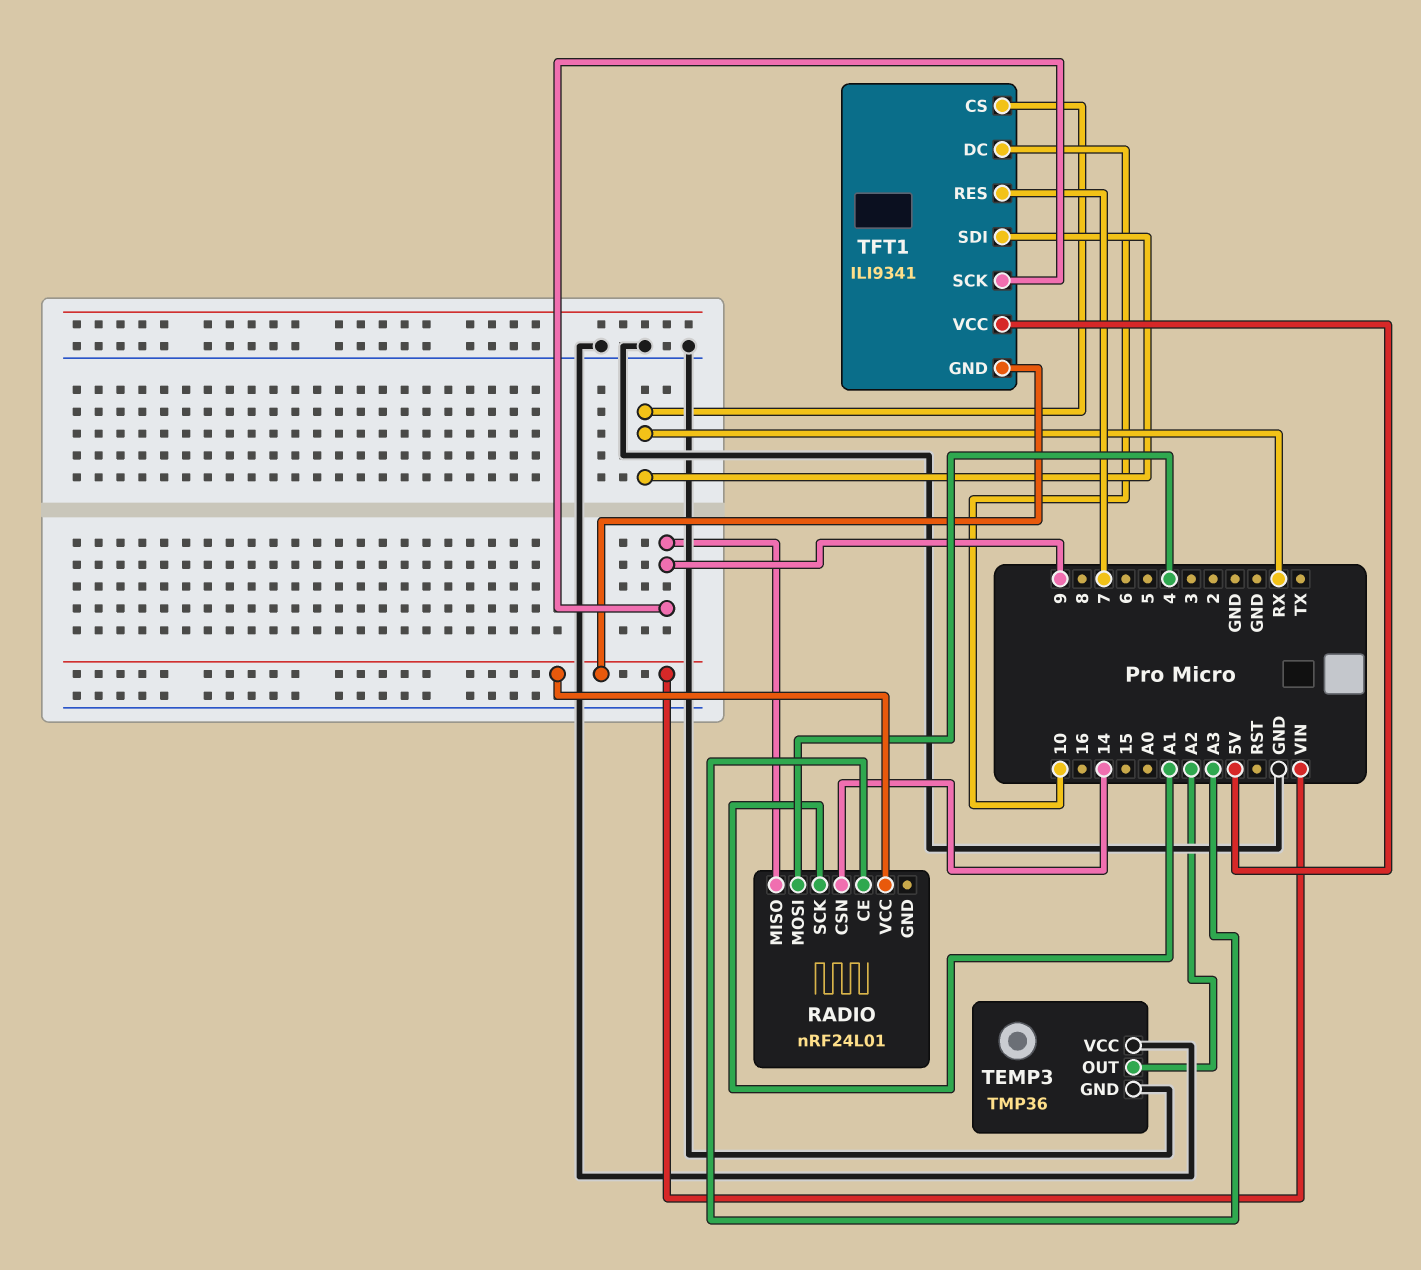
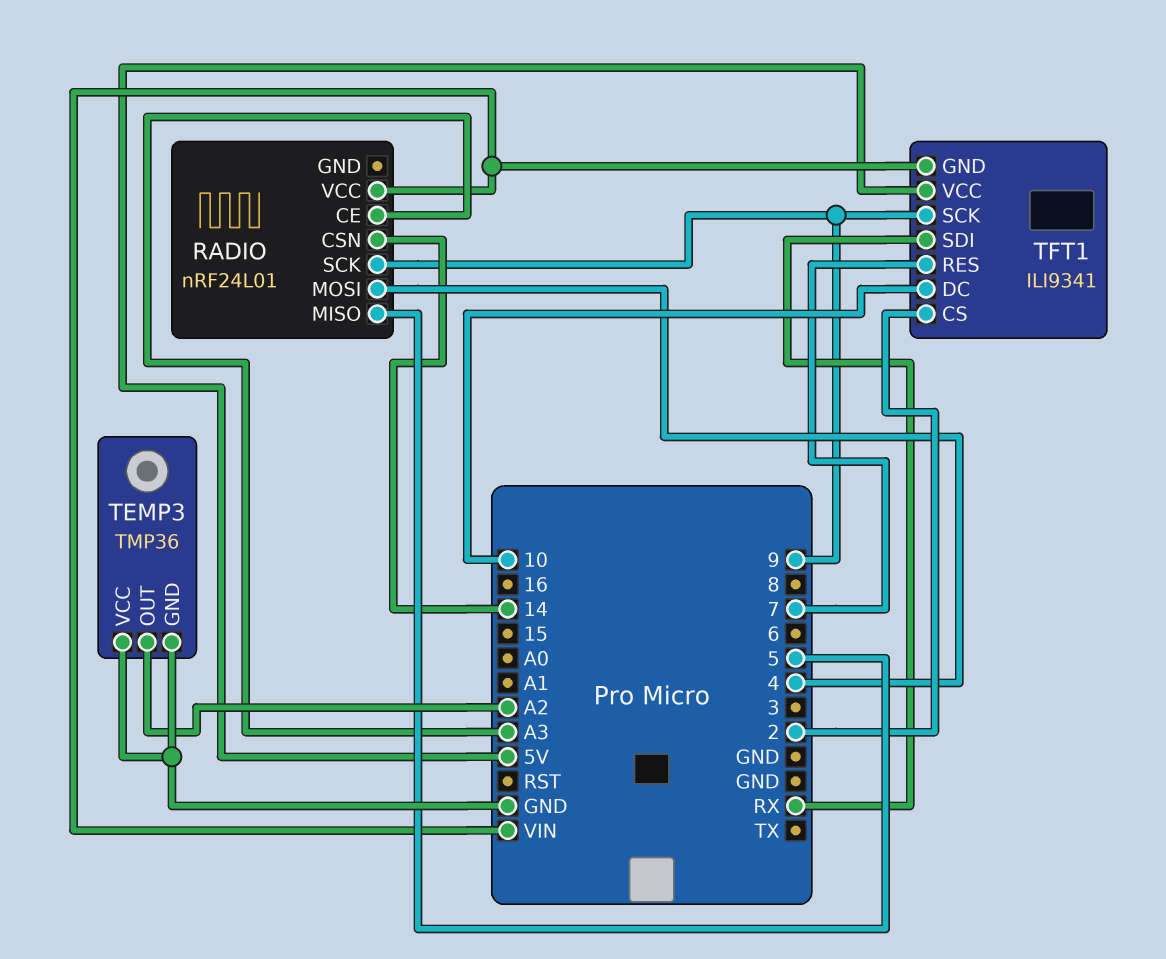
RADIO pin MISO: 9 -> 5
RADIO pin SCK: A1 -> 9
TFT1 pin CS: RX -> 2

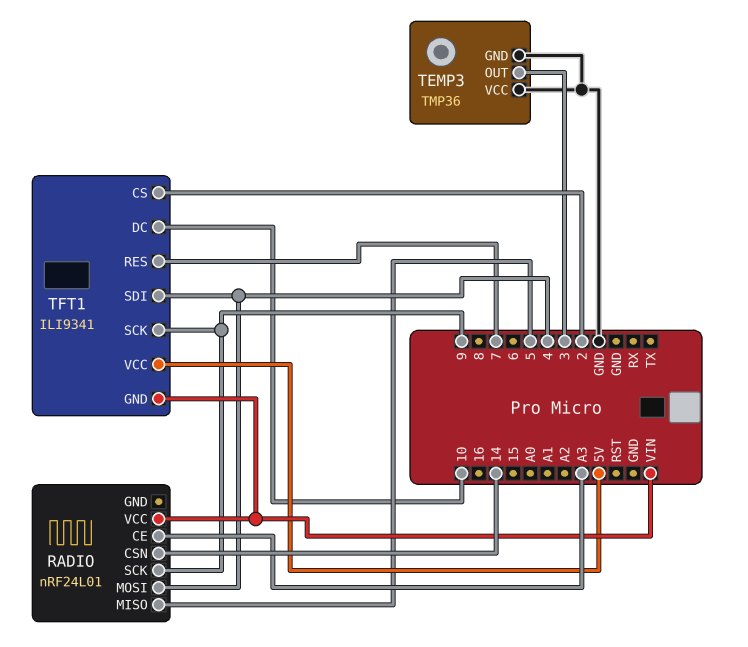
TEMP3 pin OUT: A2 -> 3
TFT1 pin SDI: RX -> 4

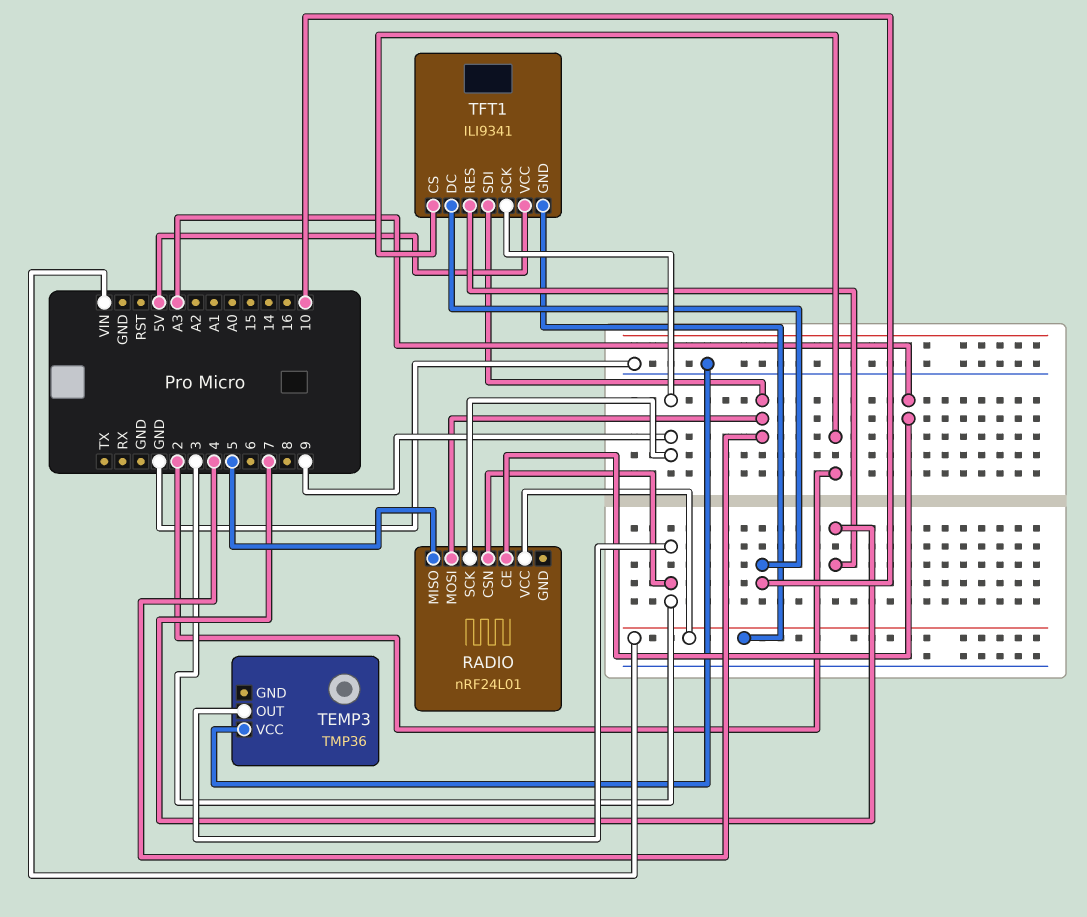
RADIO pin CSN: 14 -> 3
TEMP3 pin GND: GND -> none

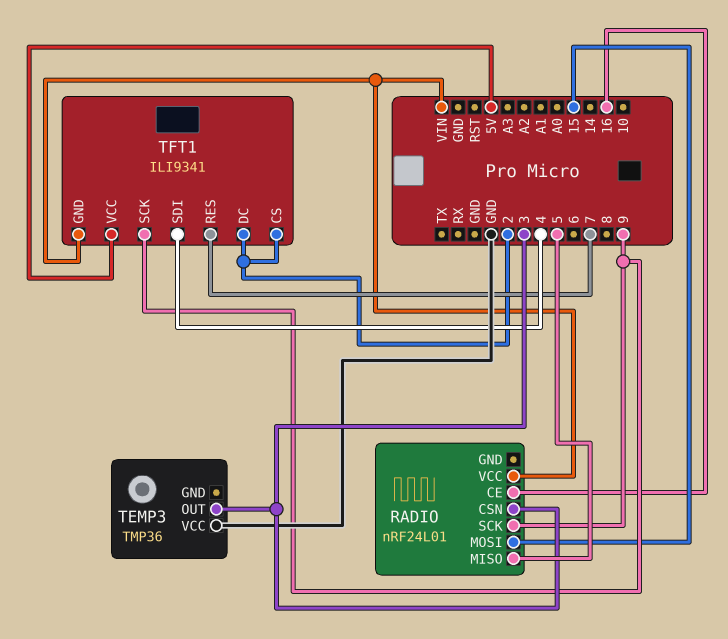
RADIO pin CE: A3 -> 16
RADIO pin MOSI: 4 -> 15
TFT1 pin DC: 10 -> 2

